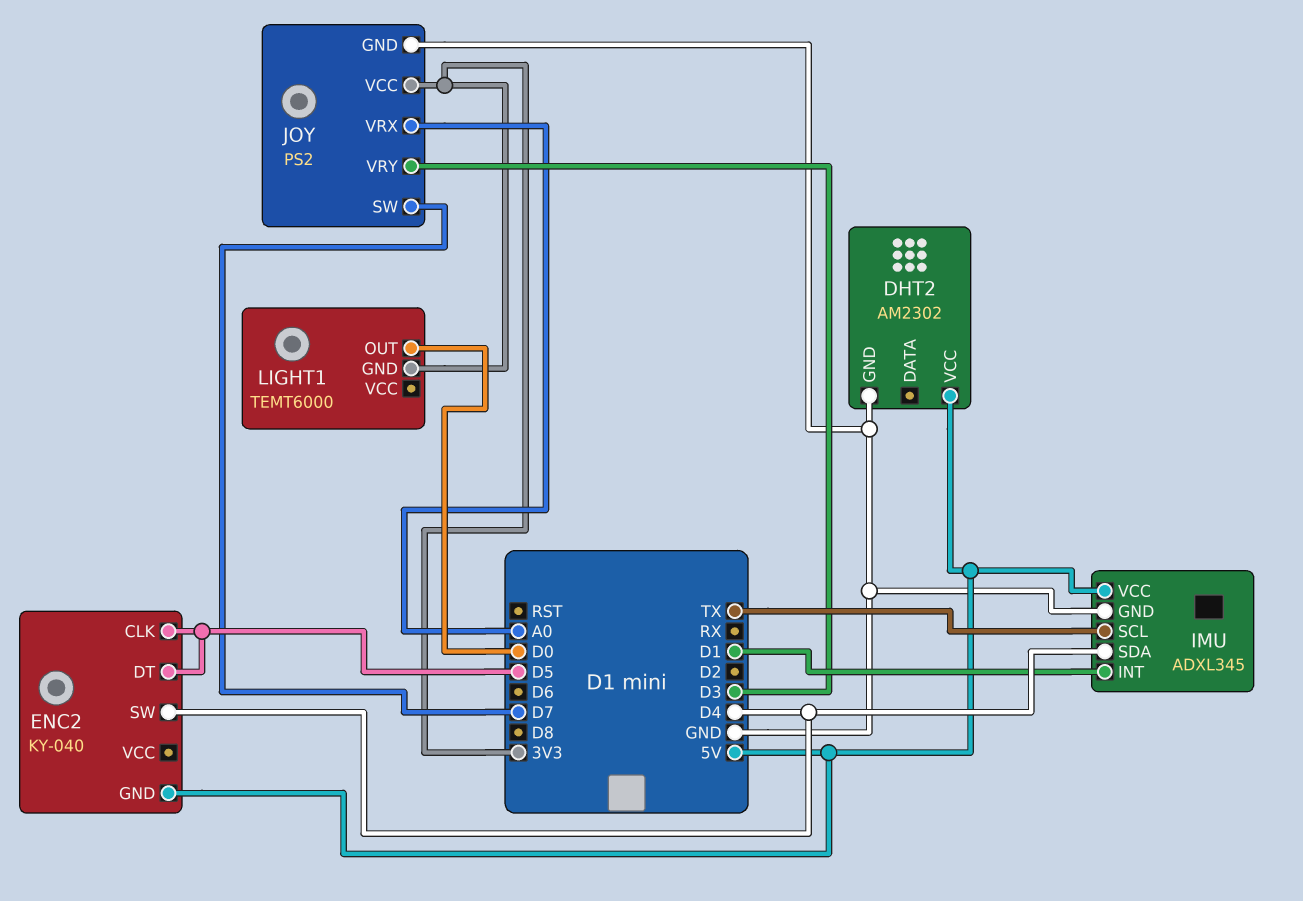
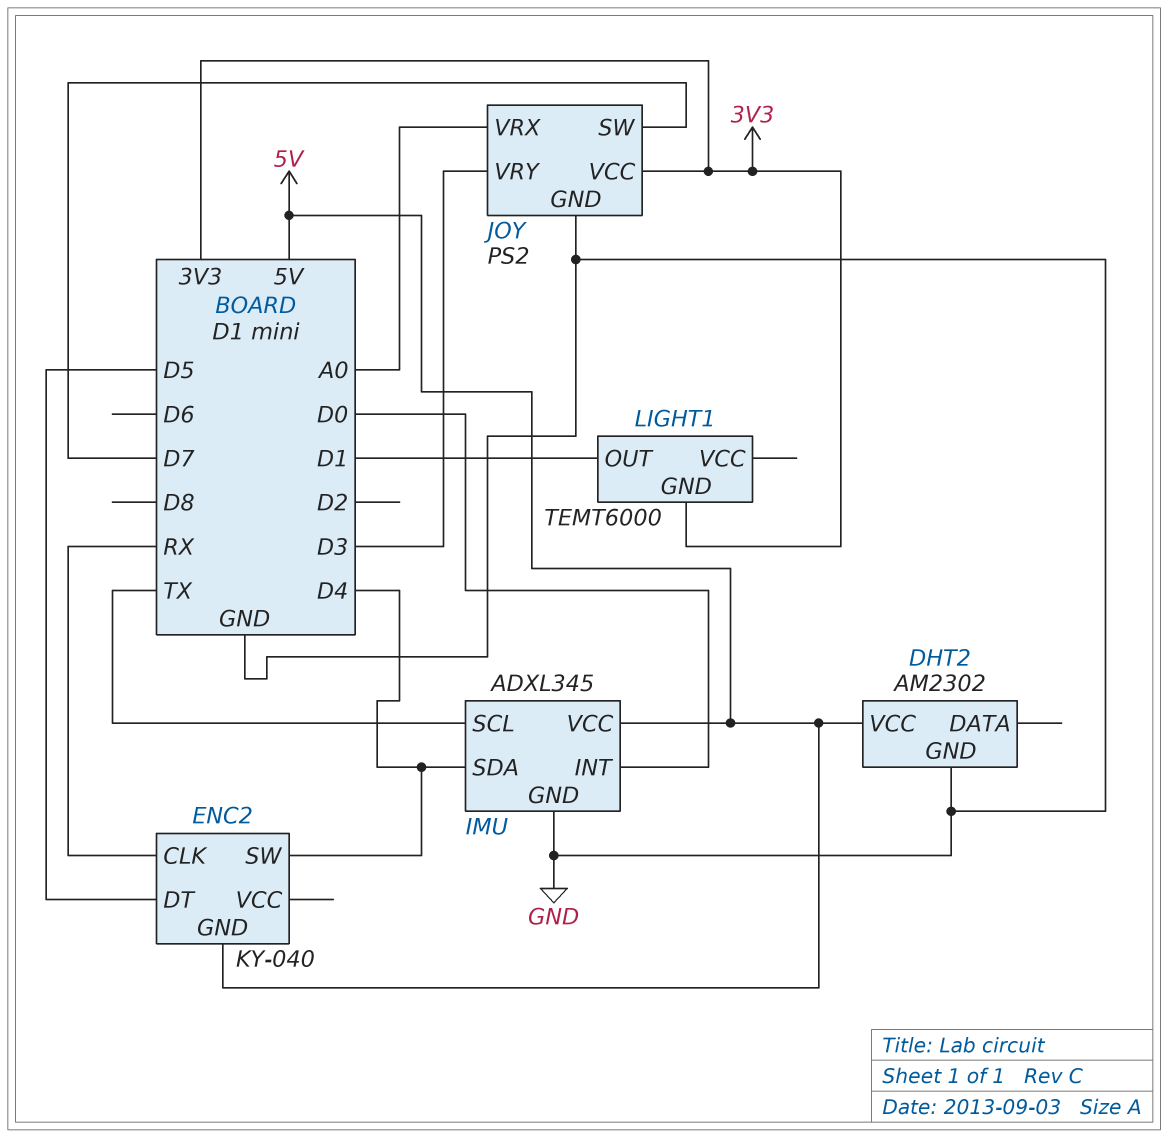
ENC2 pin CLK: D5 -> RX
IMU pin INT: D1 -> D0
LIGHT1 pin OUT: D0 -> D1

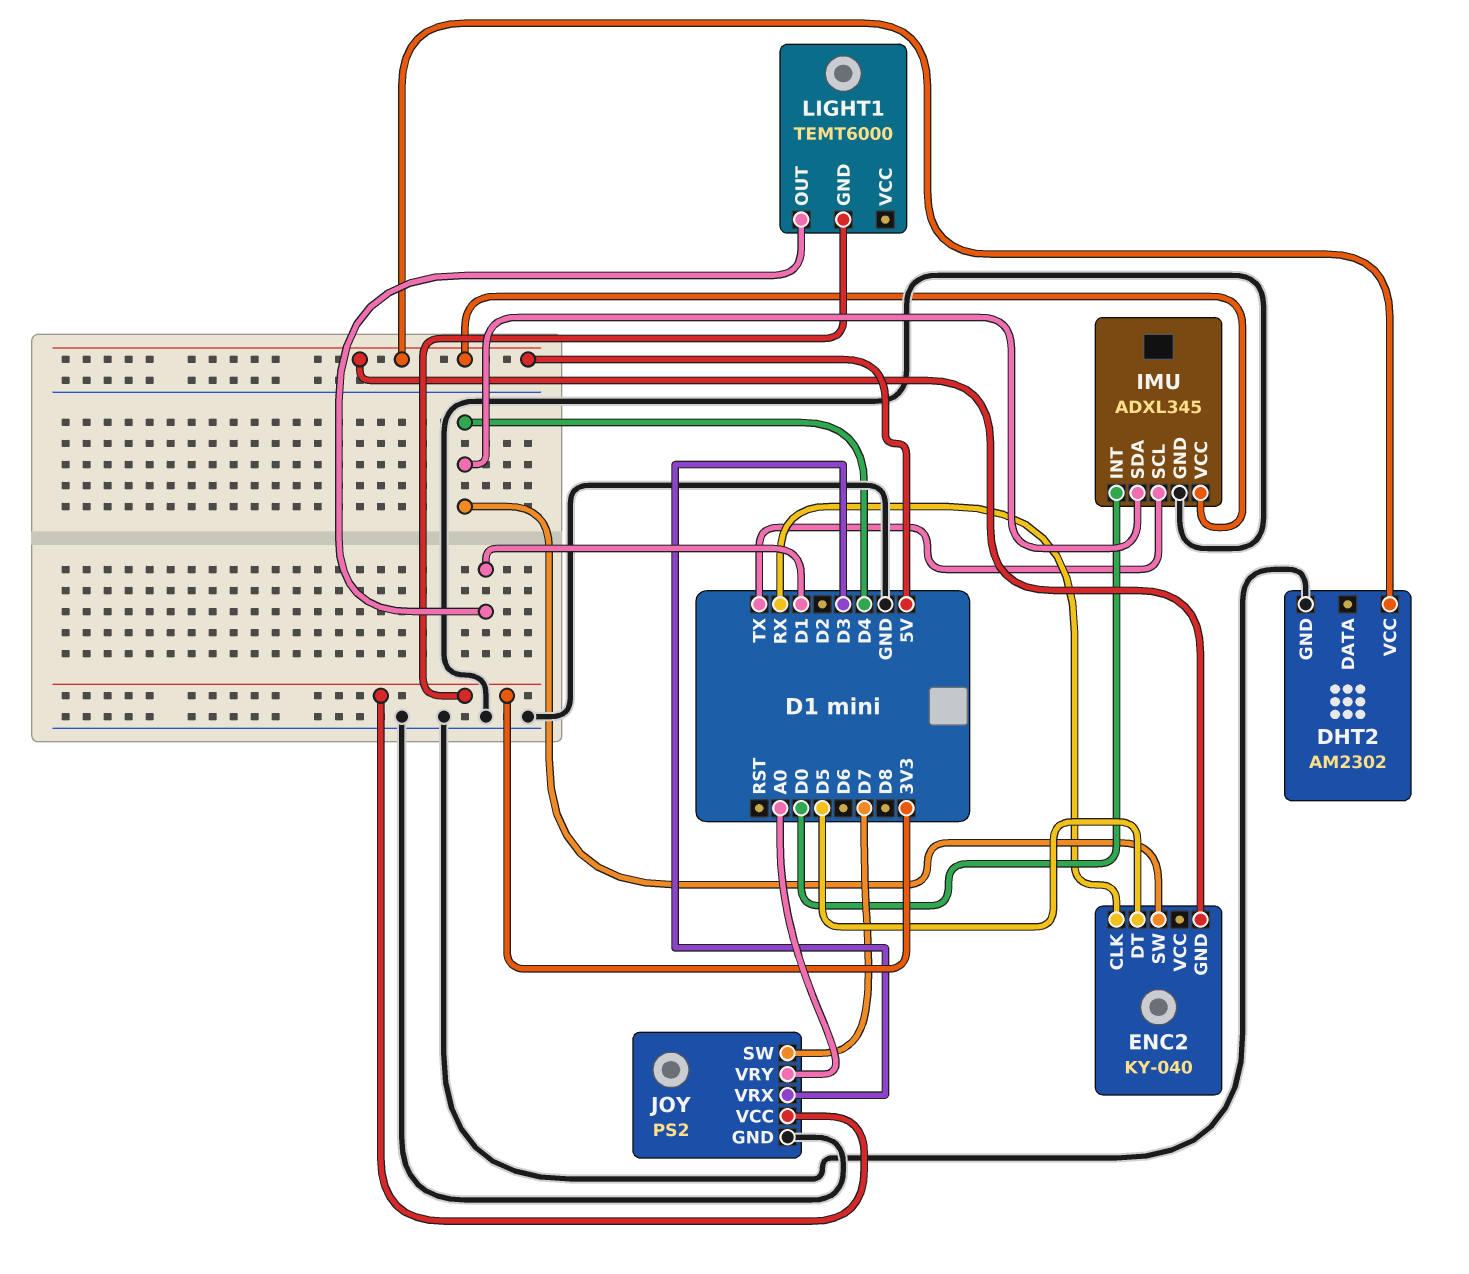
JOY pin VRX: A0 -> D3
JOY pin VRY: D3 -> A0

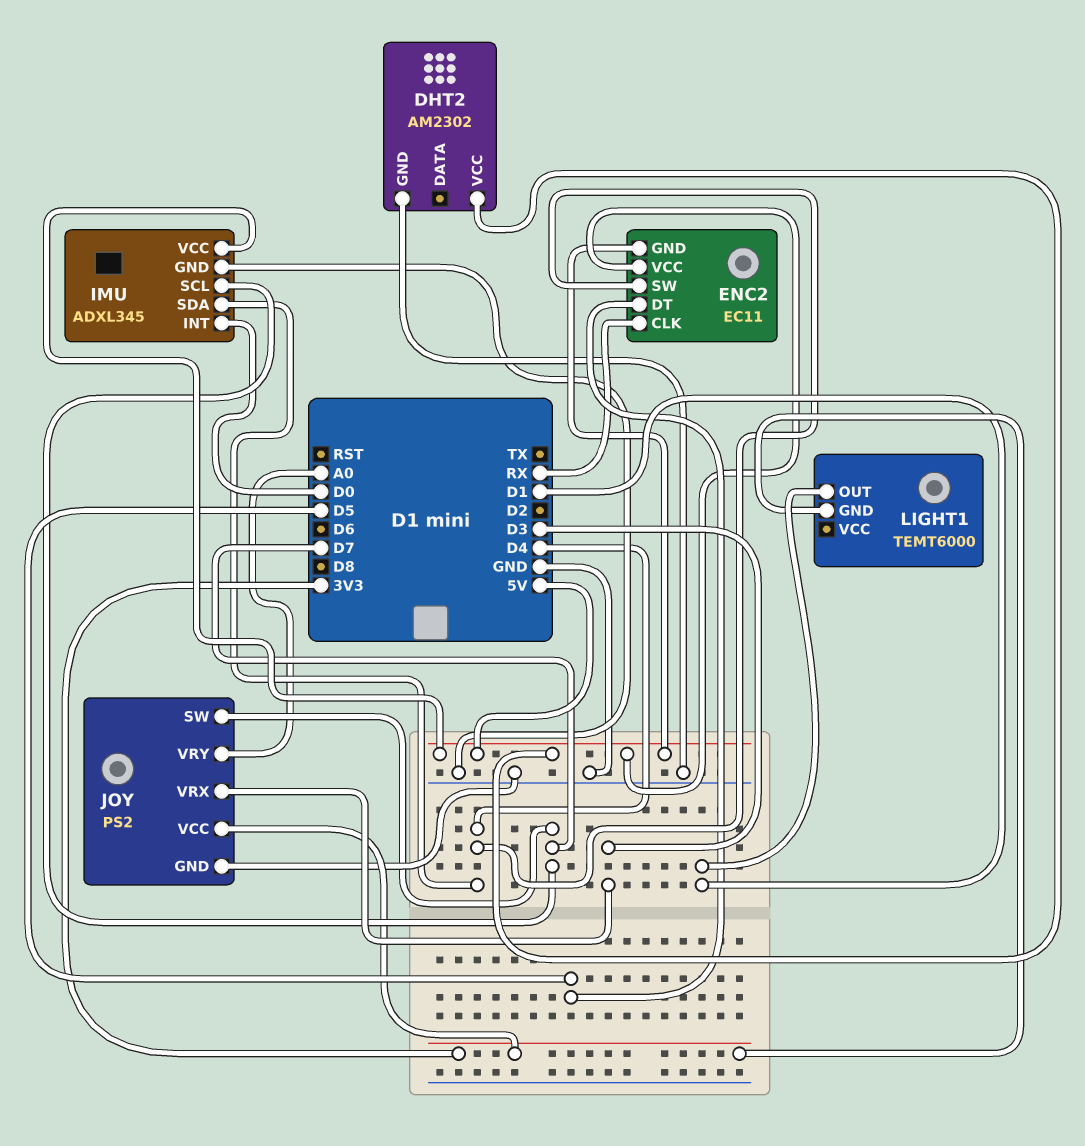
ENC2: KY-040 -> EC11
ENC2 pin VCC: none -> 5V
IMU pin SCL: TX -> D7

